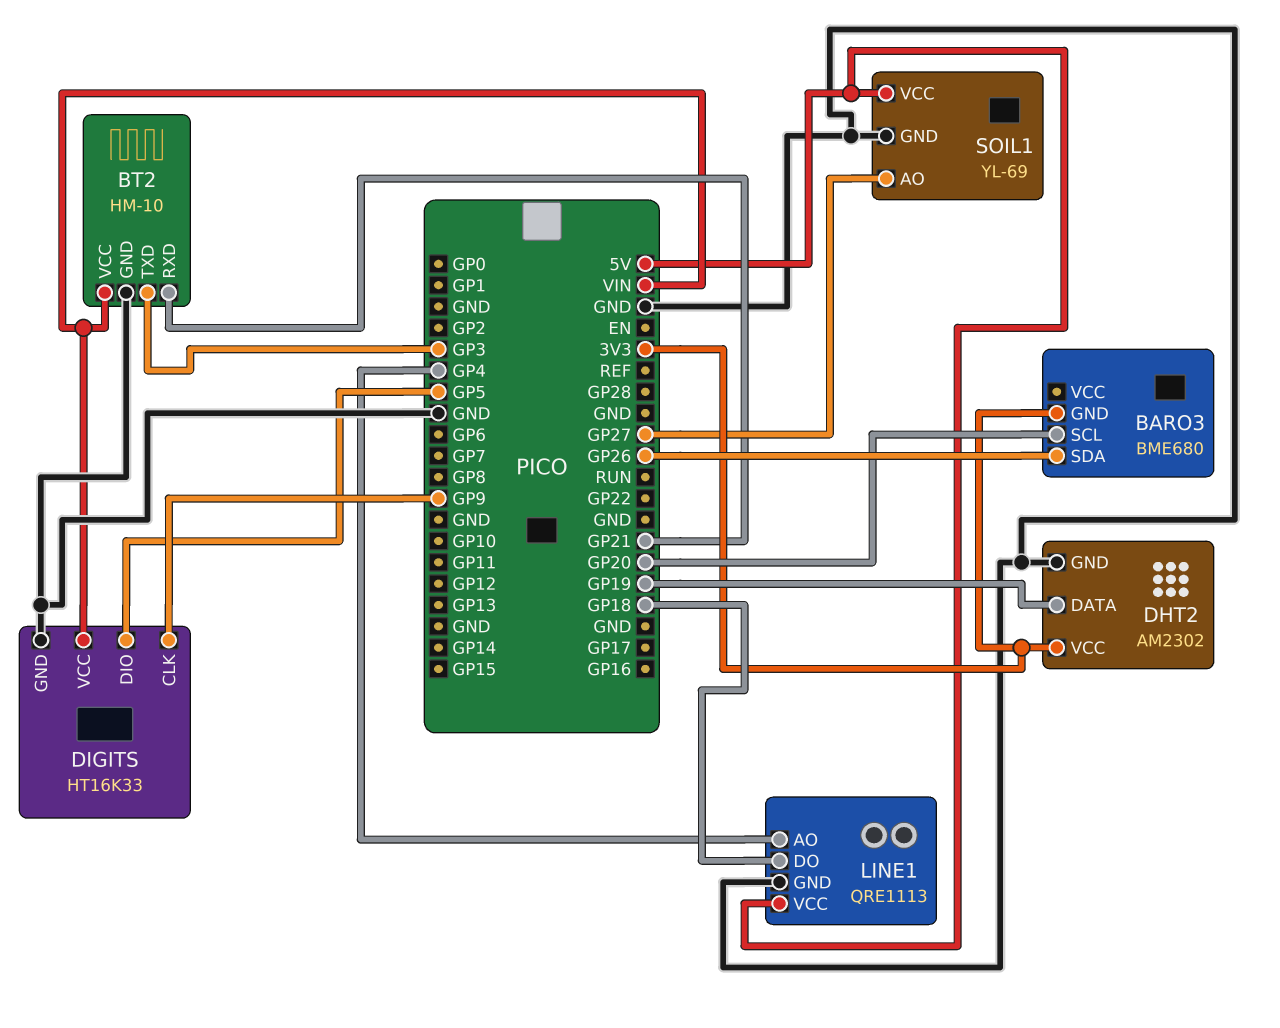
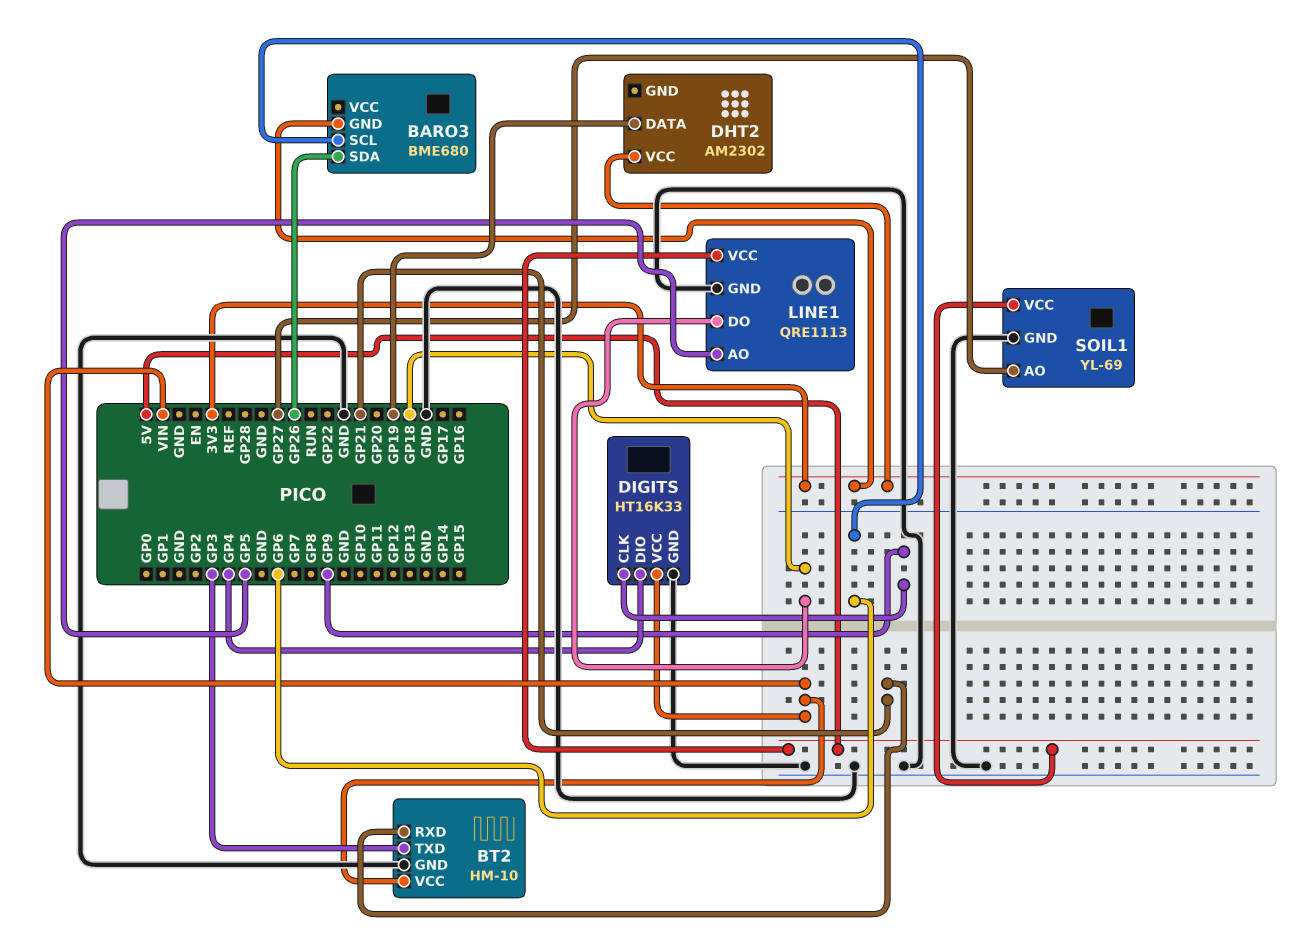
BARO3 pin SCL: GP20 -> GP6
DHT2 pin GND: GND -> none
DIGITS pin DIO: GP5 -> GP4
LINE1 pin AO: GP4 -> GP5

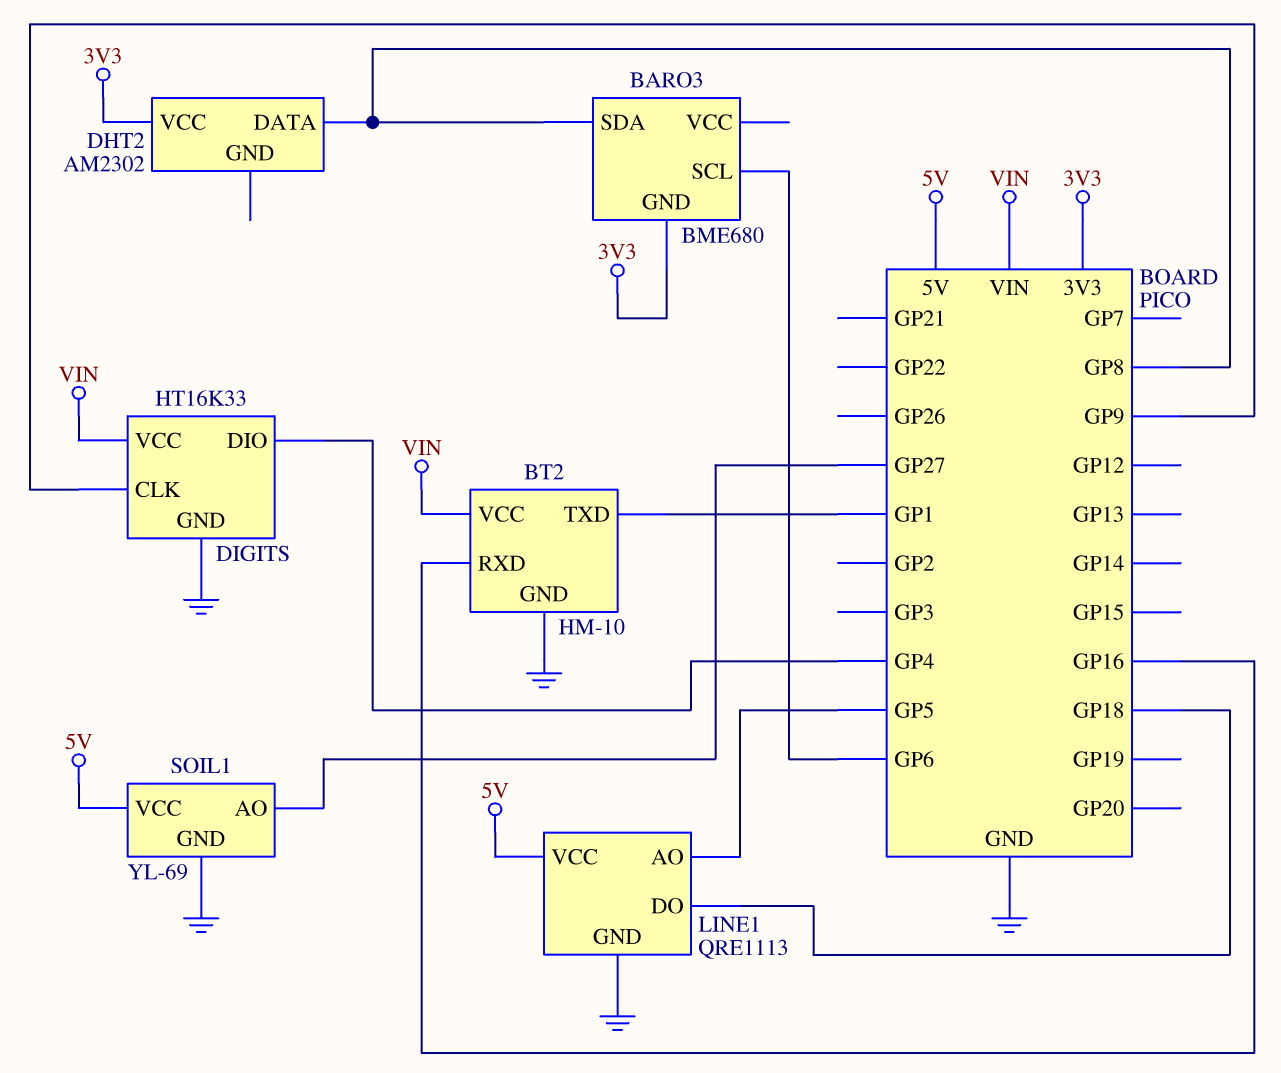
BARO3 pin SDA: GP26 -> GP8
BT2 pin RXD: GP21 -> GP16
BT2 pin TXD: GP3 -> GP1
DHT2 pin DATA: GP19 -> GP8

